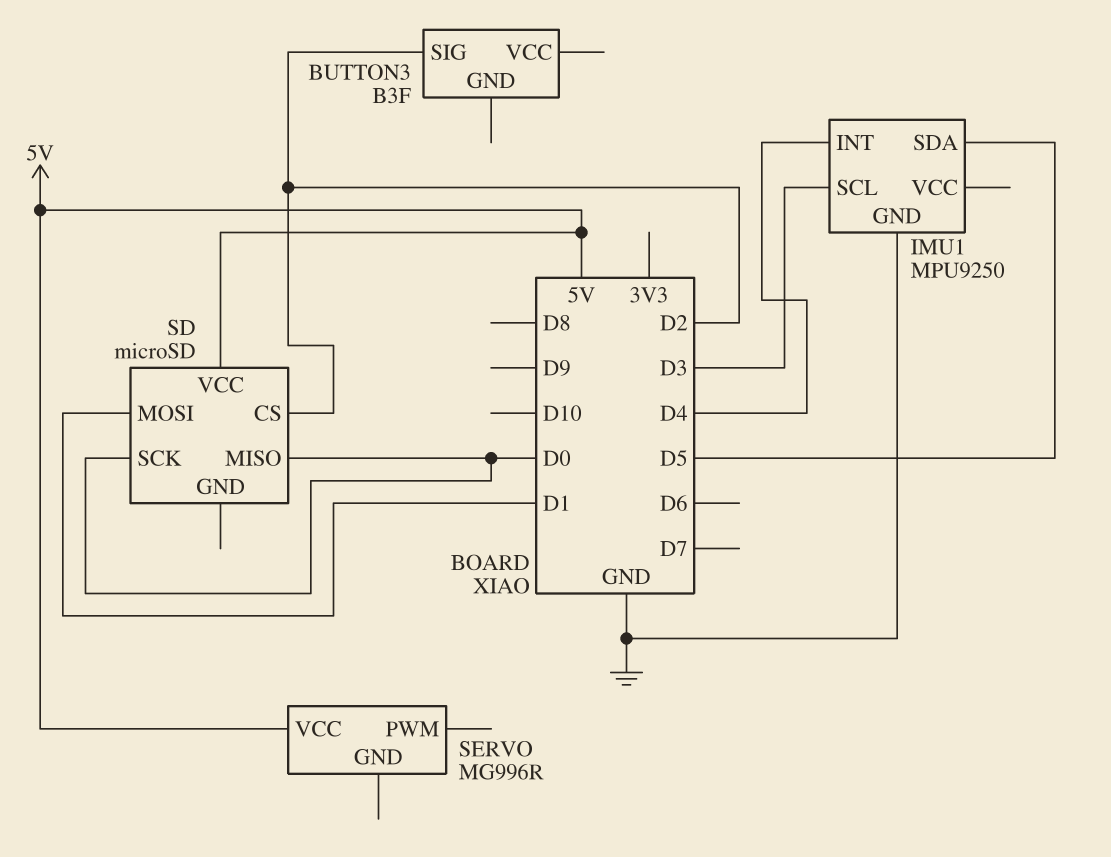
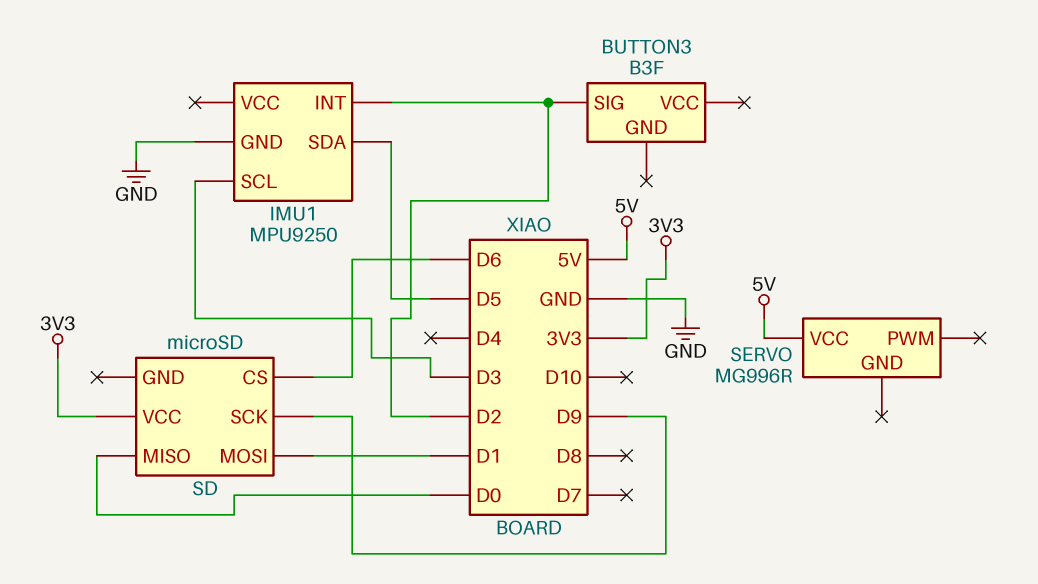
IMU1 pin INT: D4 -> D2
SD pin CS: D2 -> D6
SD pin SCK: D0 -> D9
SD pin VCC: 5V -> 3V3

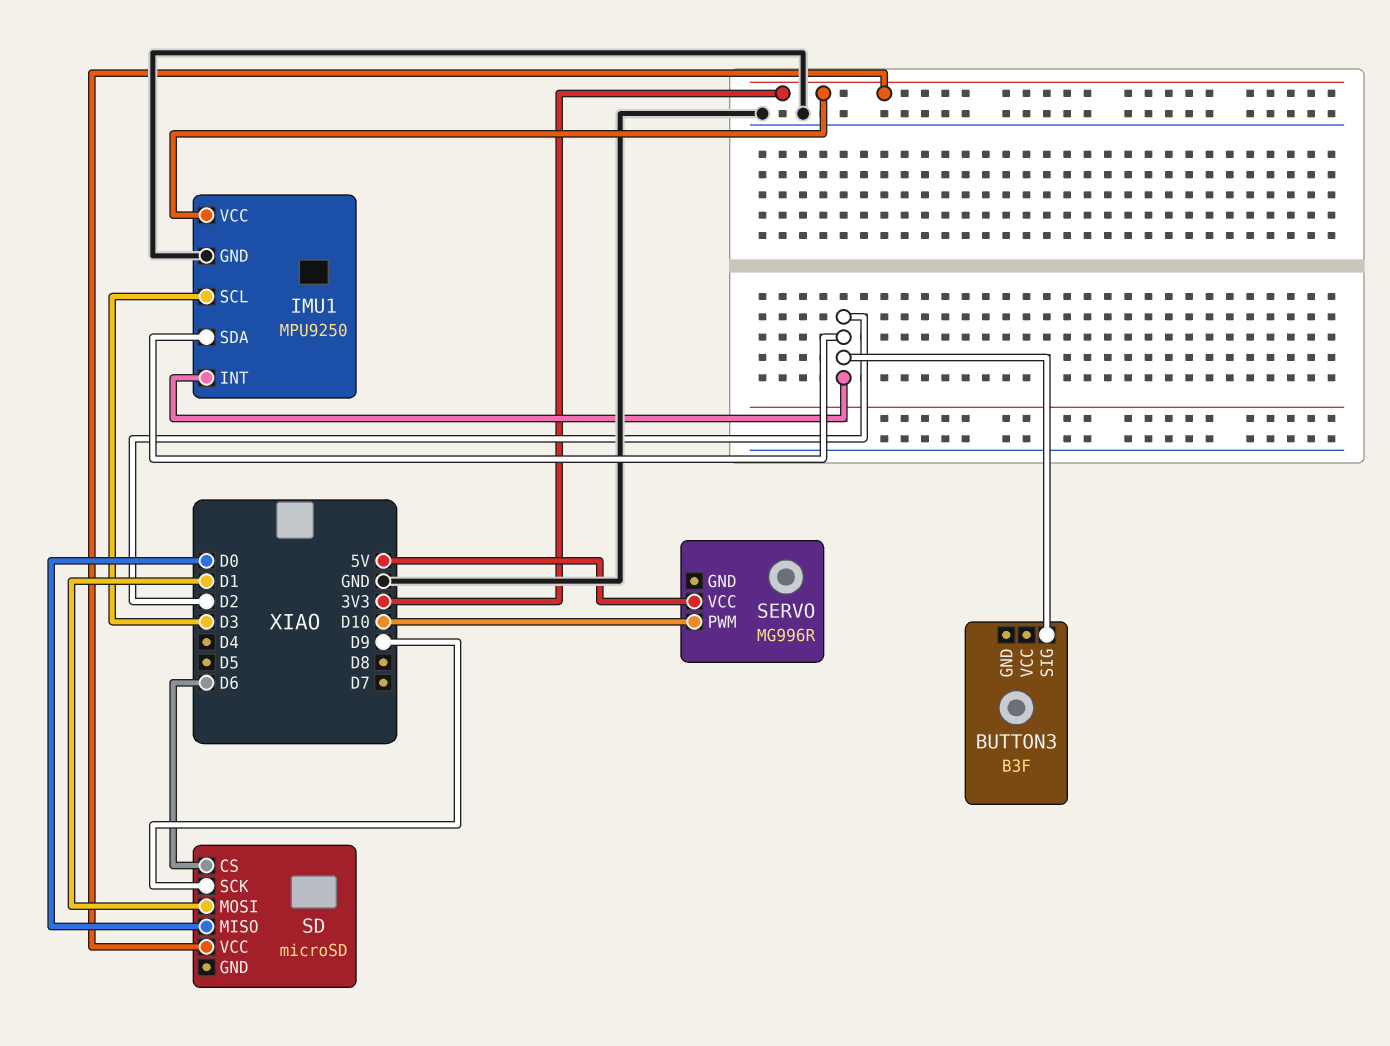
IMU1 pin SDA: D5 -> D2
IMU1 pin VCC: none -> 3V3
SERVO pin PWM: none -> D10

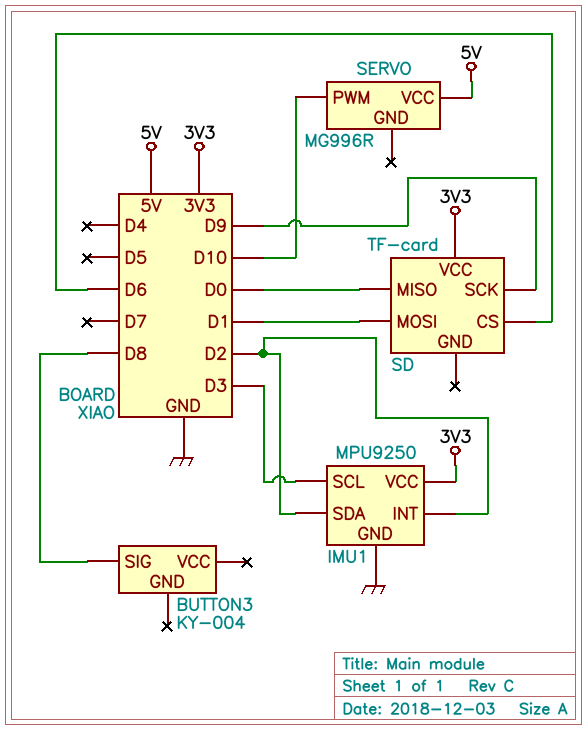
BUTTON3: B3F -> KY-004
BUTTON3 pin SIG: D2 -> D8
SD: microSD -> TF-card

